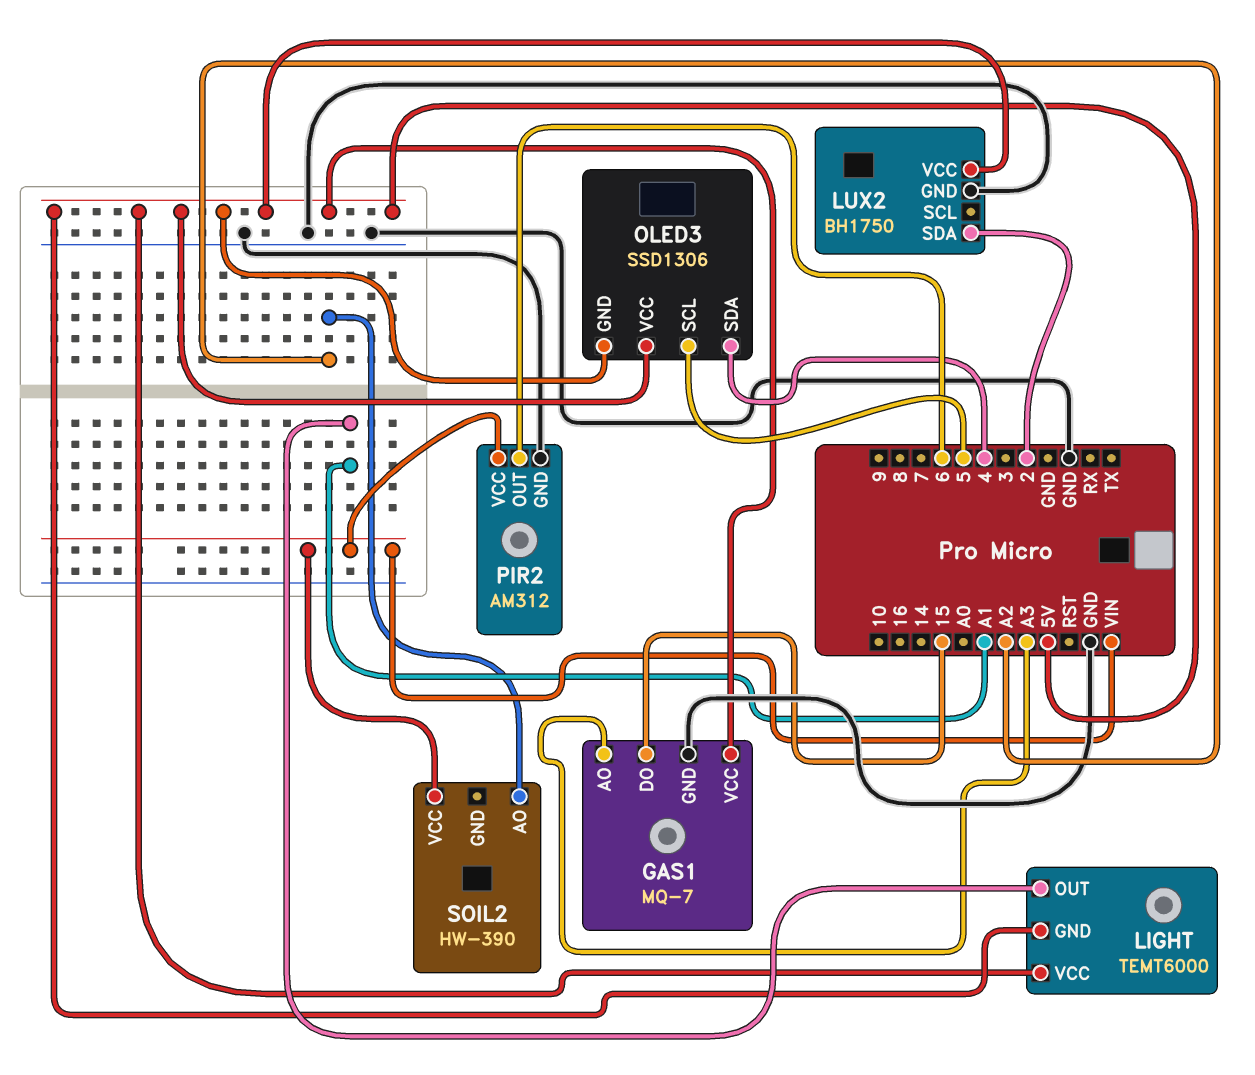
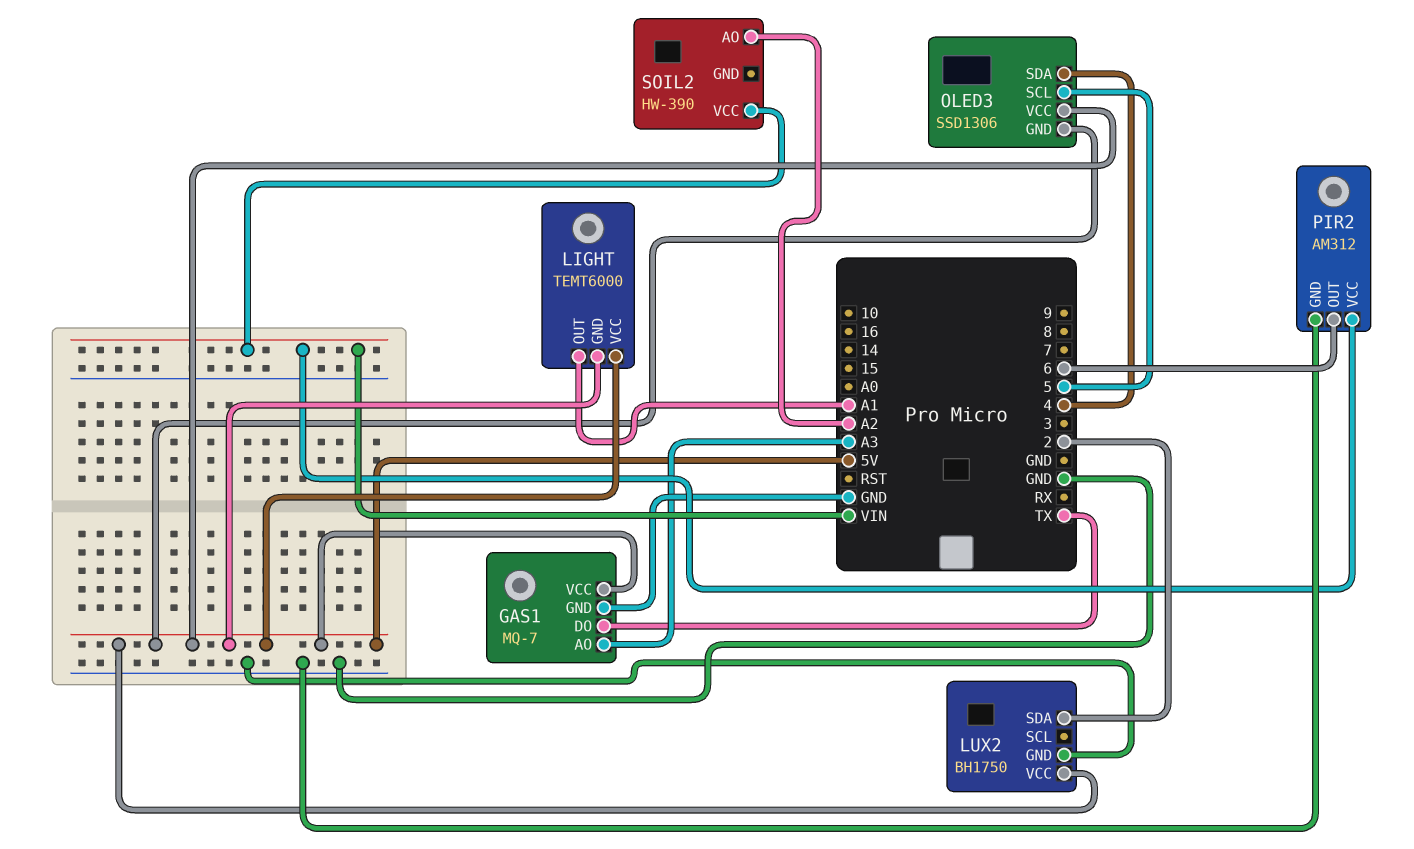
GAS1 pin DO: 15 -> TX

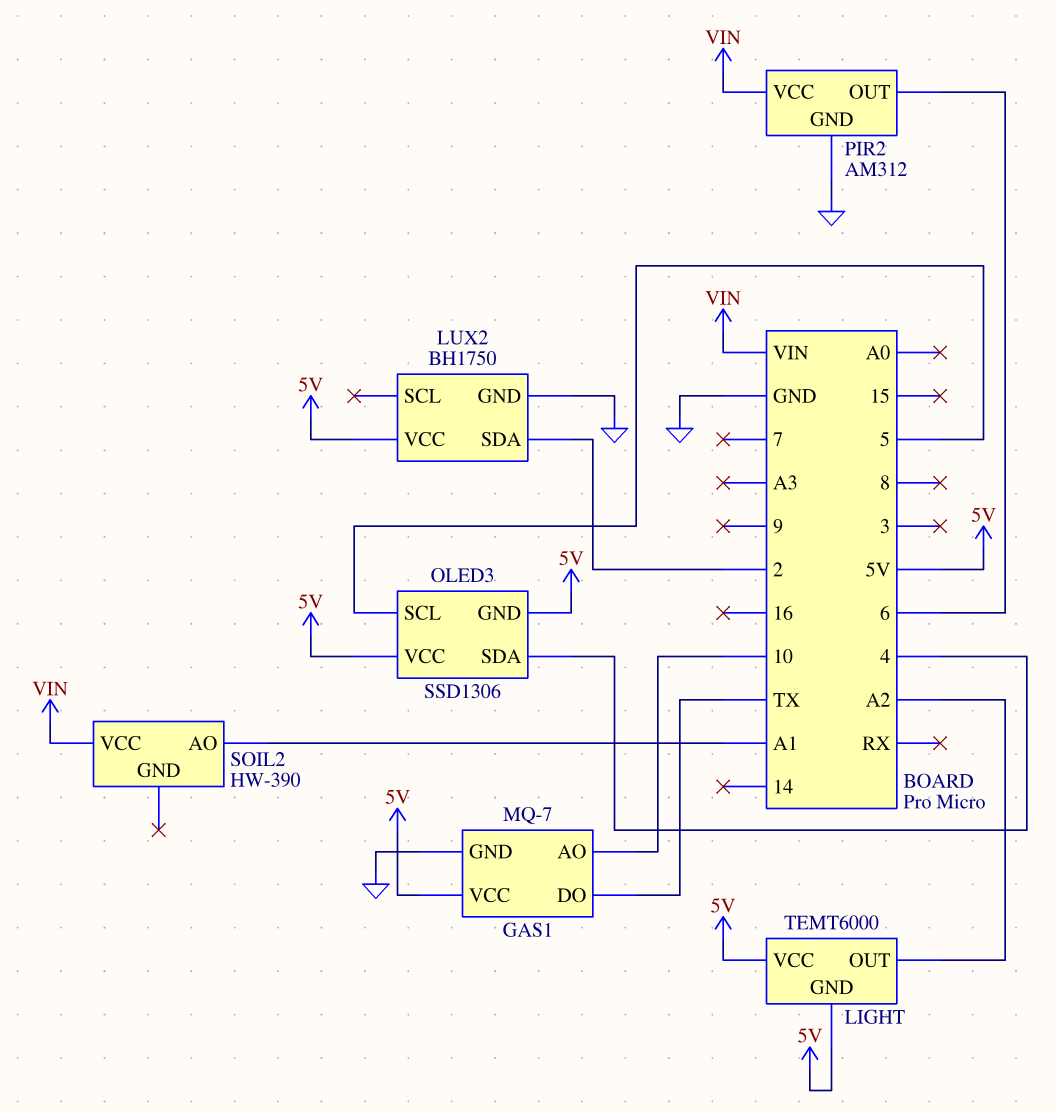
GAS1 pin AO: A3 -> 10
LIGHT pin OUT: A1 -> A2
SOIL2 pin AO: A2 -> A1

